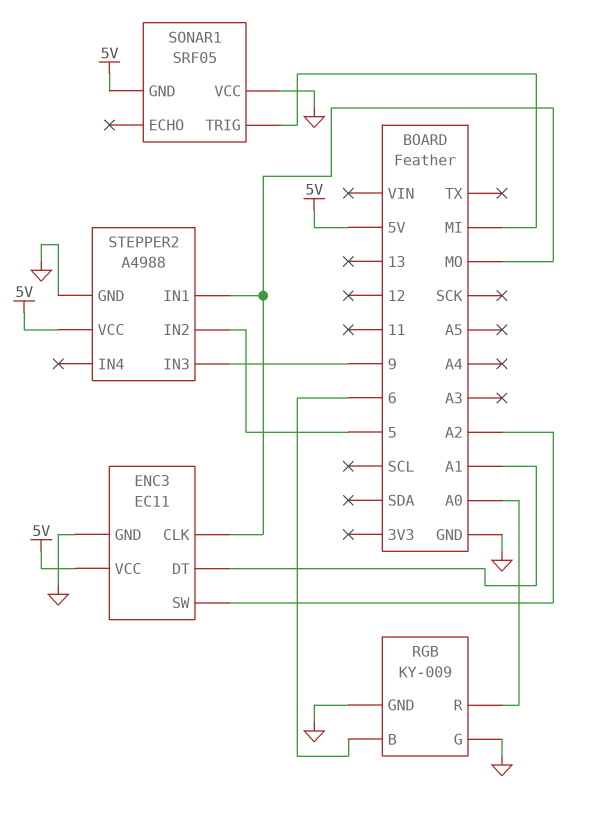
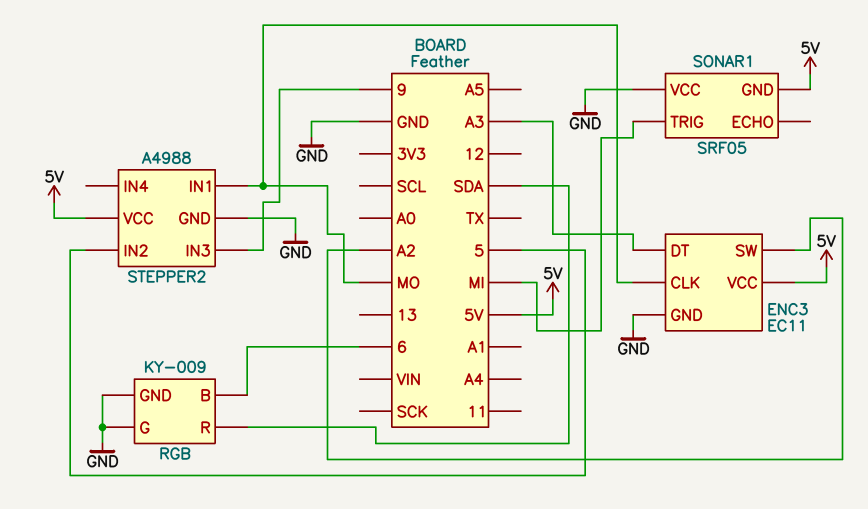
ENC3 pin DT: A1 -> A3
RGB pin R: A0 -> SDA

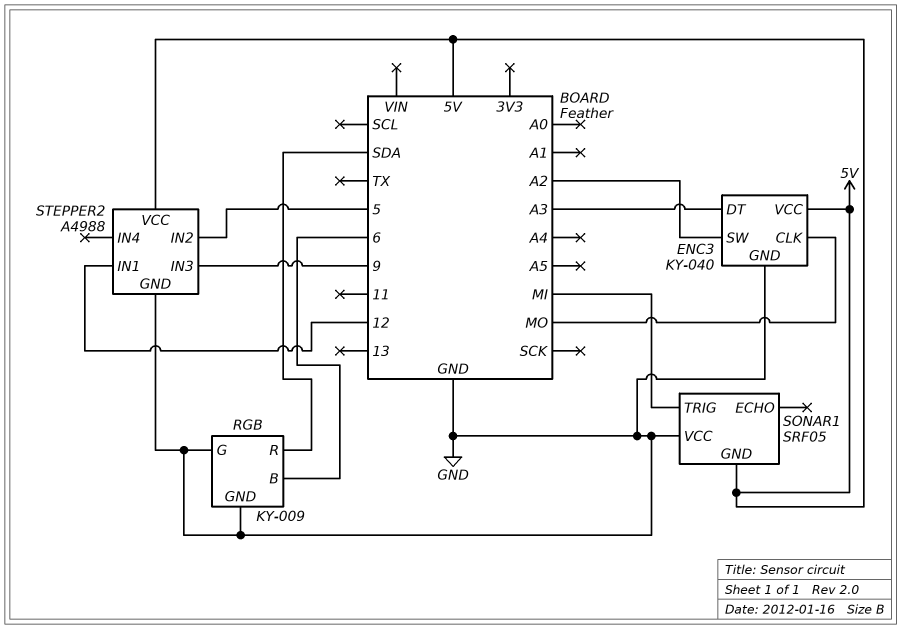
ENC3: EC11 -> KY-040
STEPPER2 pin IN1: MO -> 12

